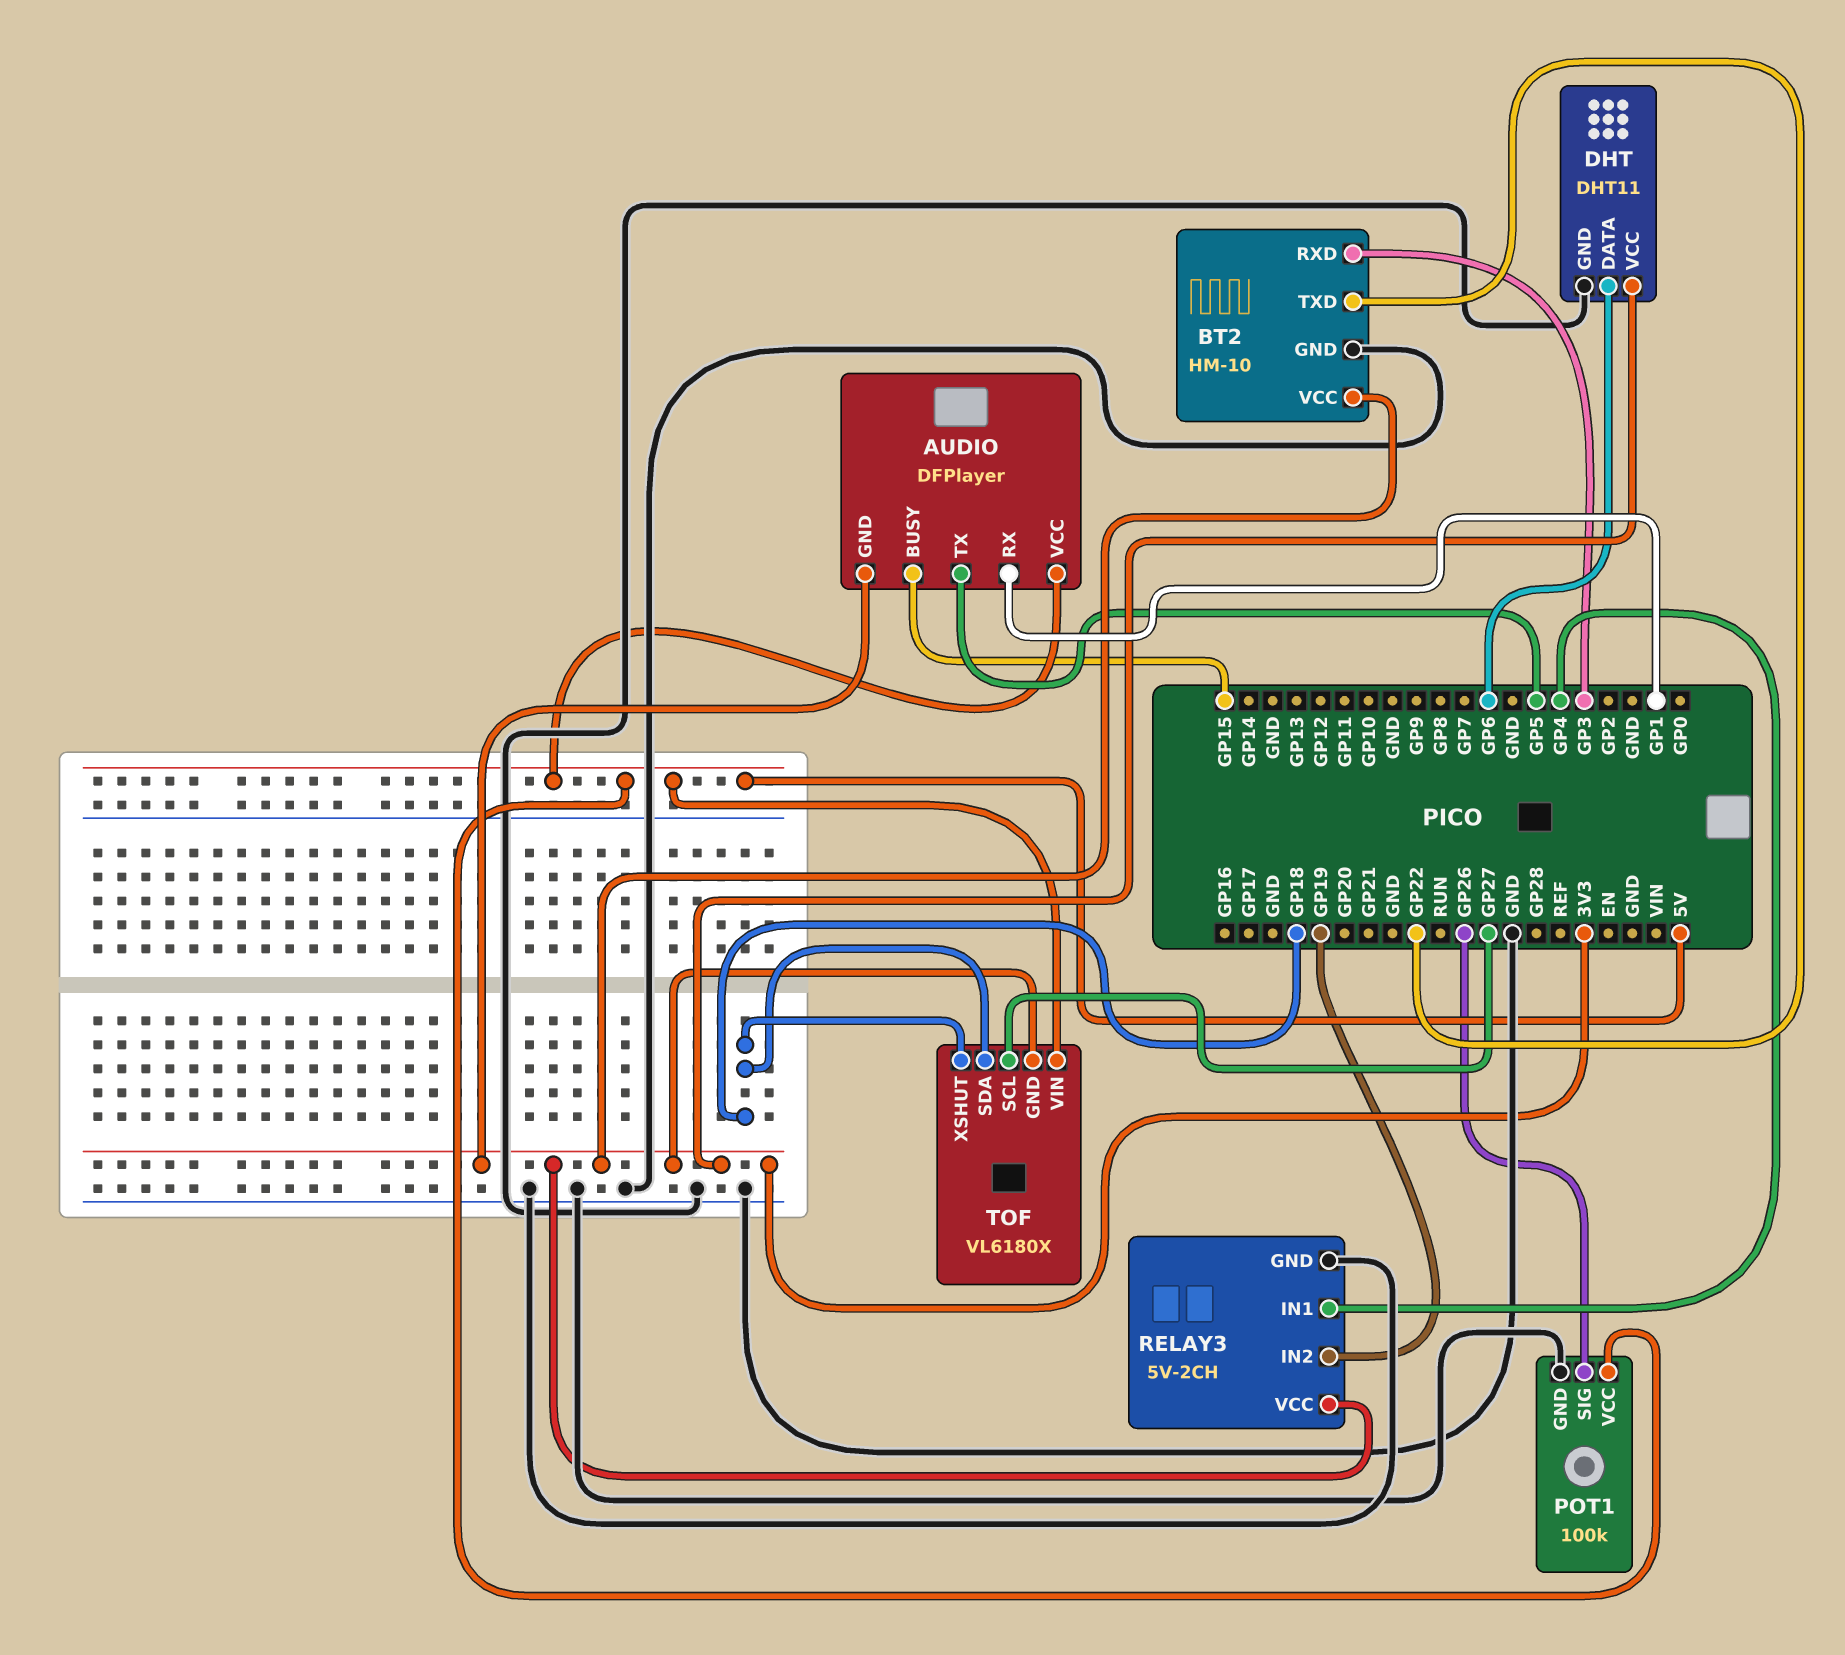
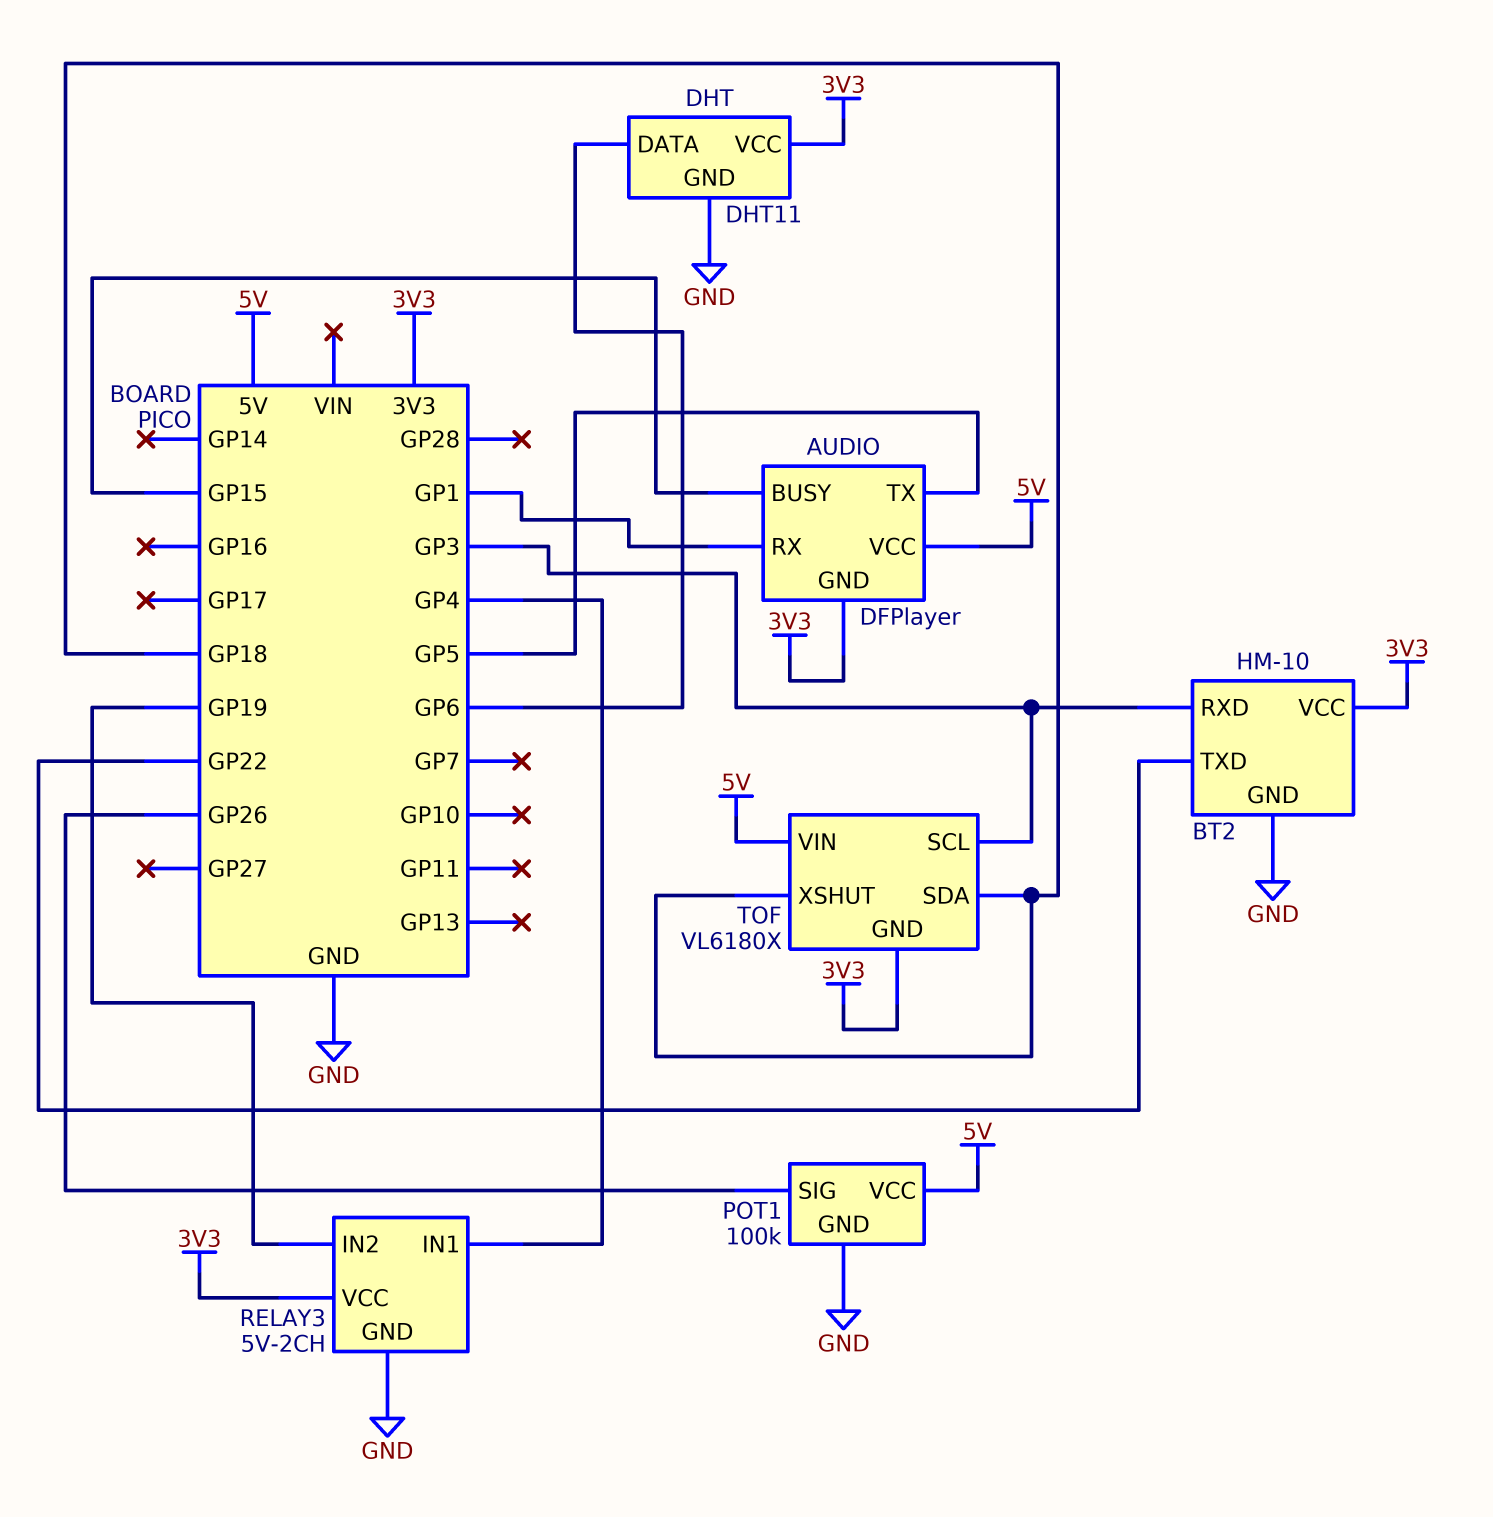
TOF pin SCL: GP27 -> GP3

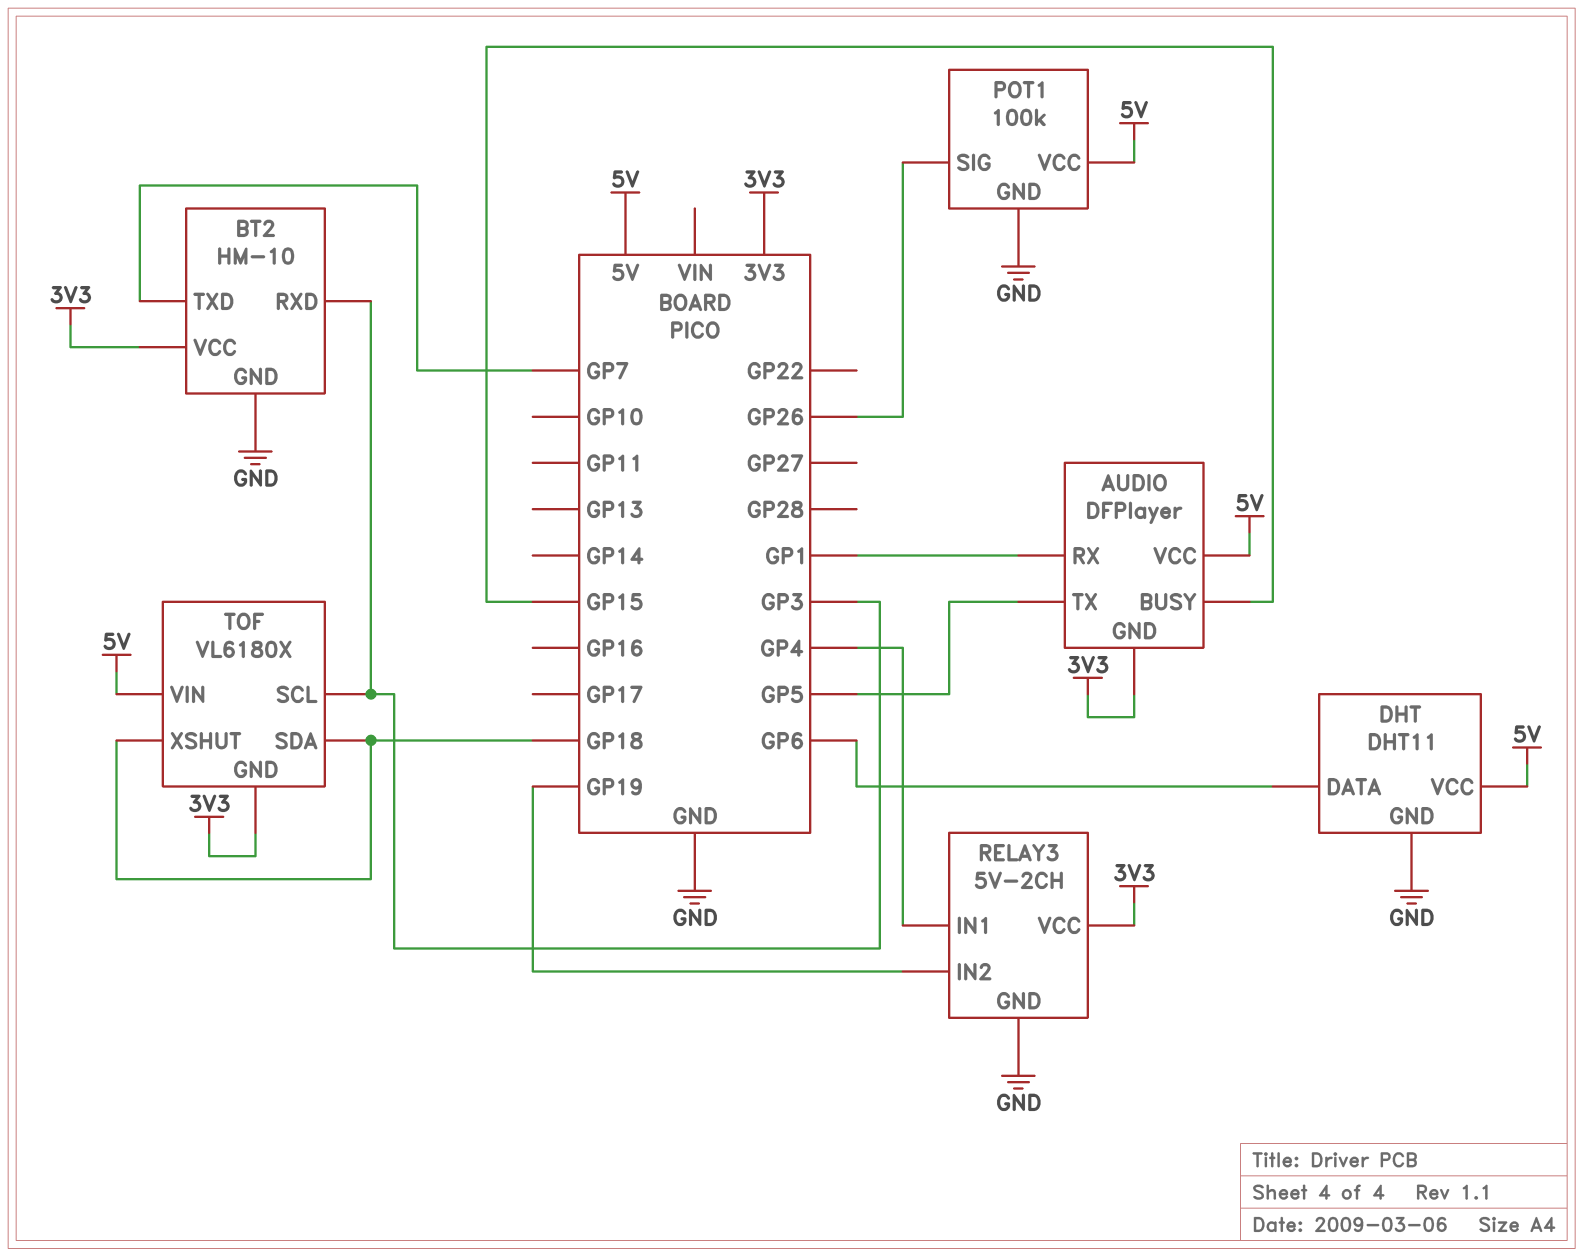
BT2 pin TXD: GP22 -> GP7
DHT pin VCC: 3V3 -> 5V

